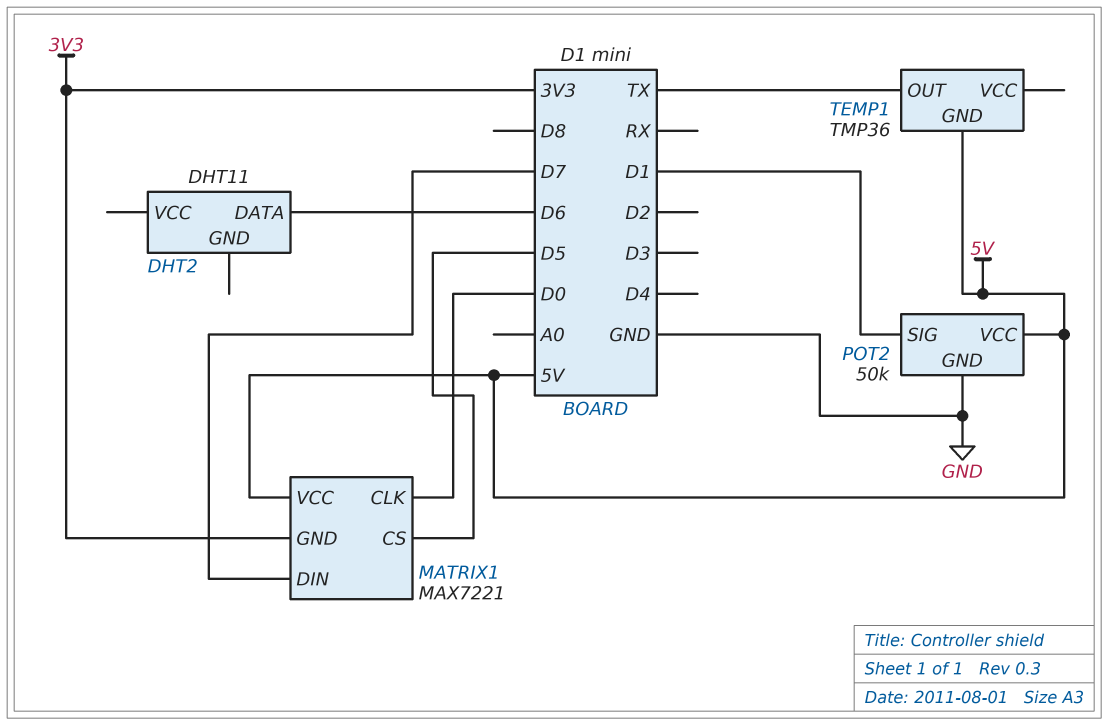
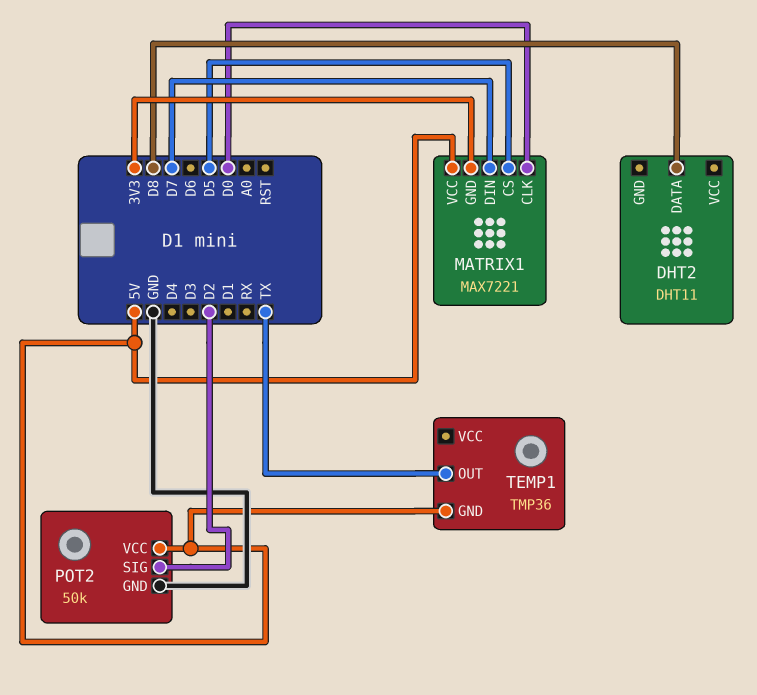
DHT2 pin DATA: D6 -> D8
POT2 pin SIG: D1 -> D2

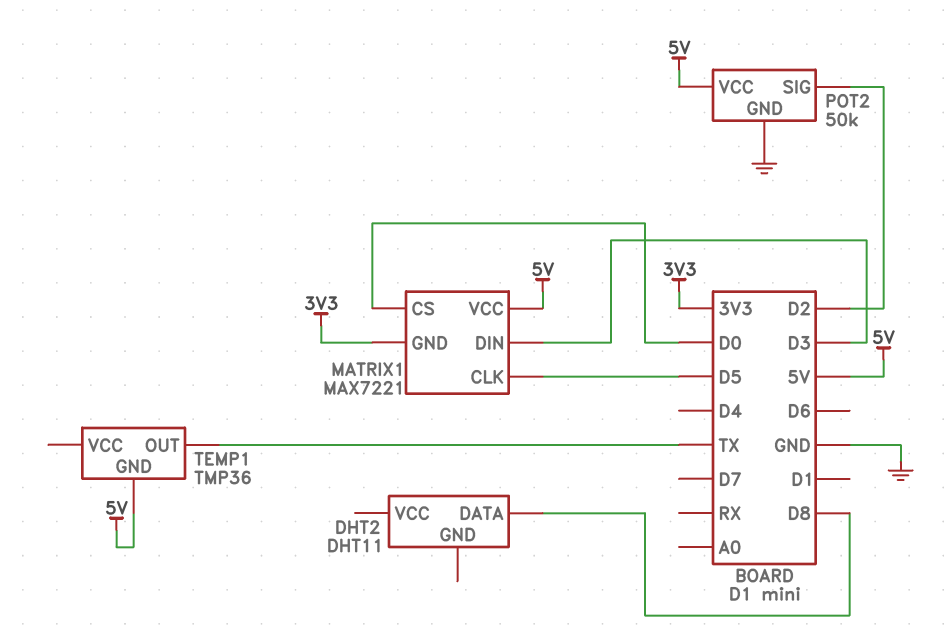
MATRIX1 pin CLK: D0 -> D5
MATRIX1 pin CS: D5 -> D0
MATRIX1 pin DIN: D7 -> D3

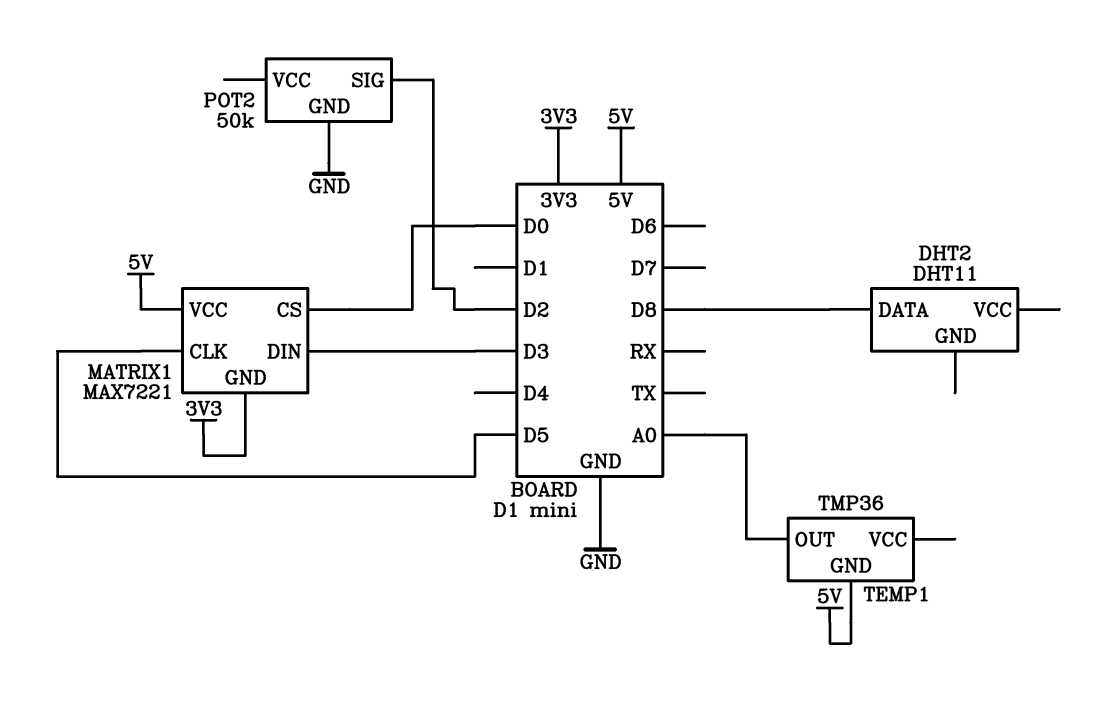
POT2 pin VCC: 5V -> none
TEMP1 pin OUT: TX -> A0

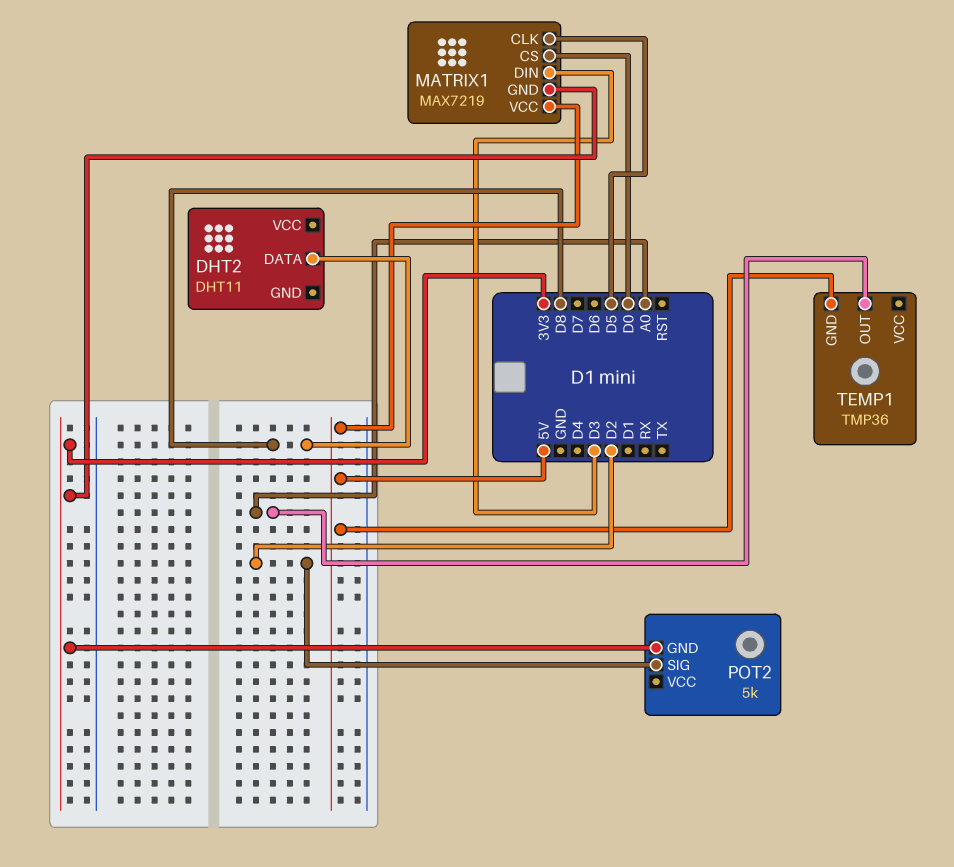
MATRIX1: MAX7221 -> MAX7219
POT2: 50k -> 5k
POT2 pin GND: GND -> 3V3

